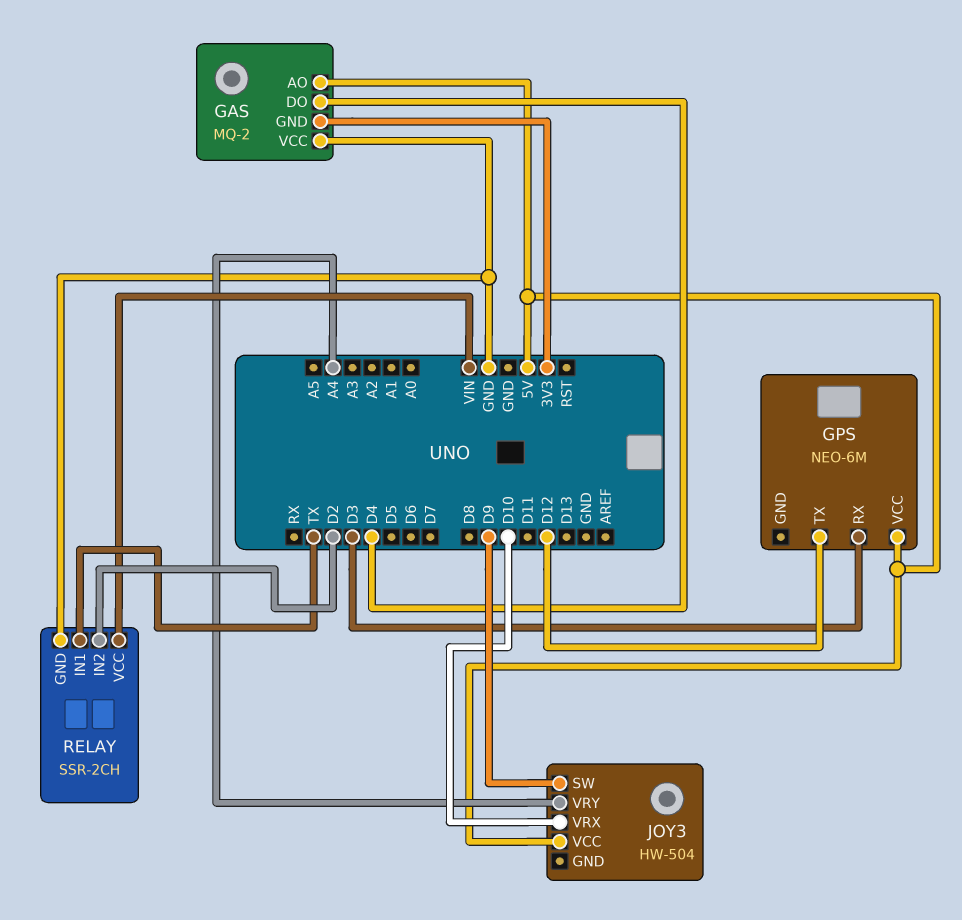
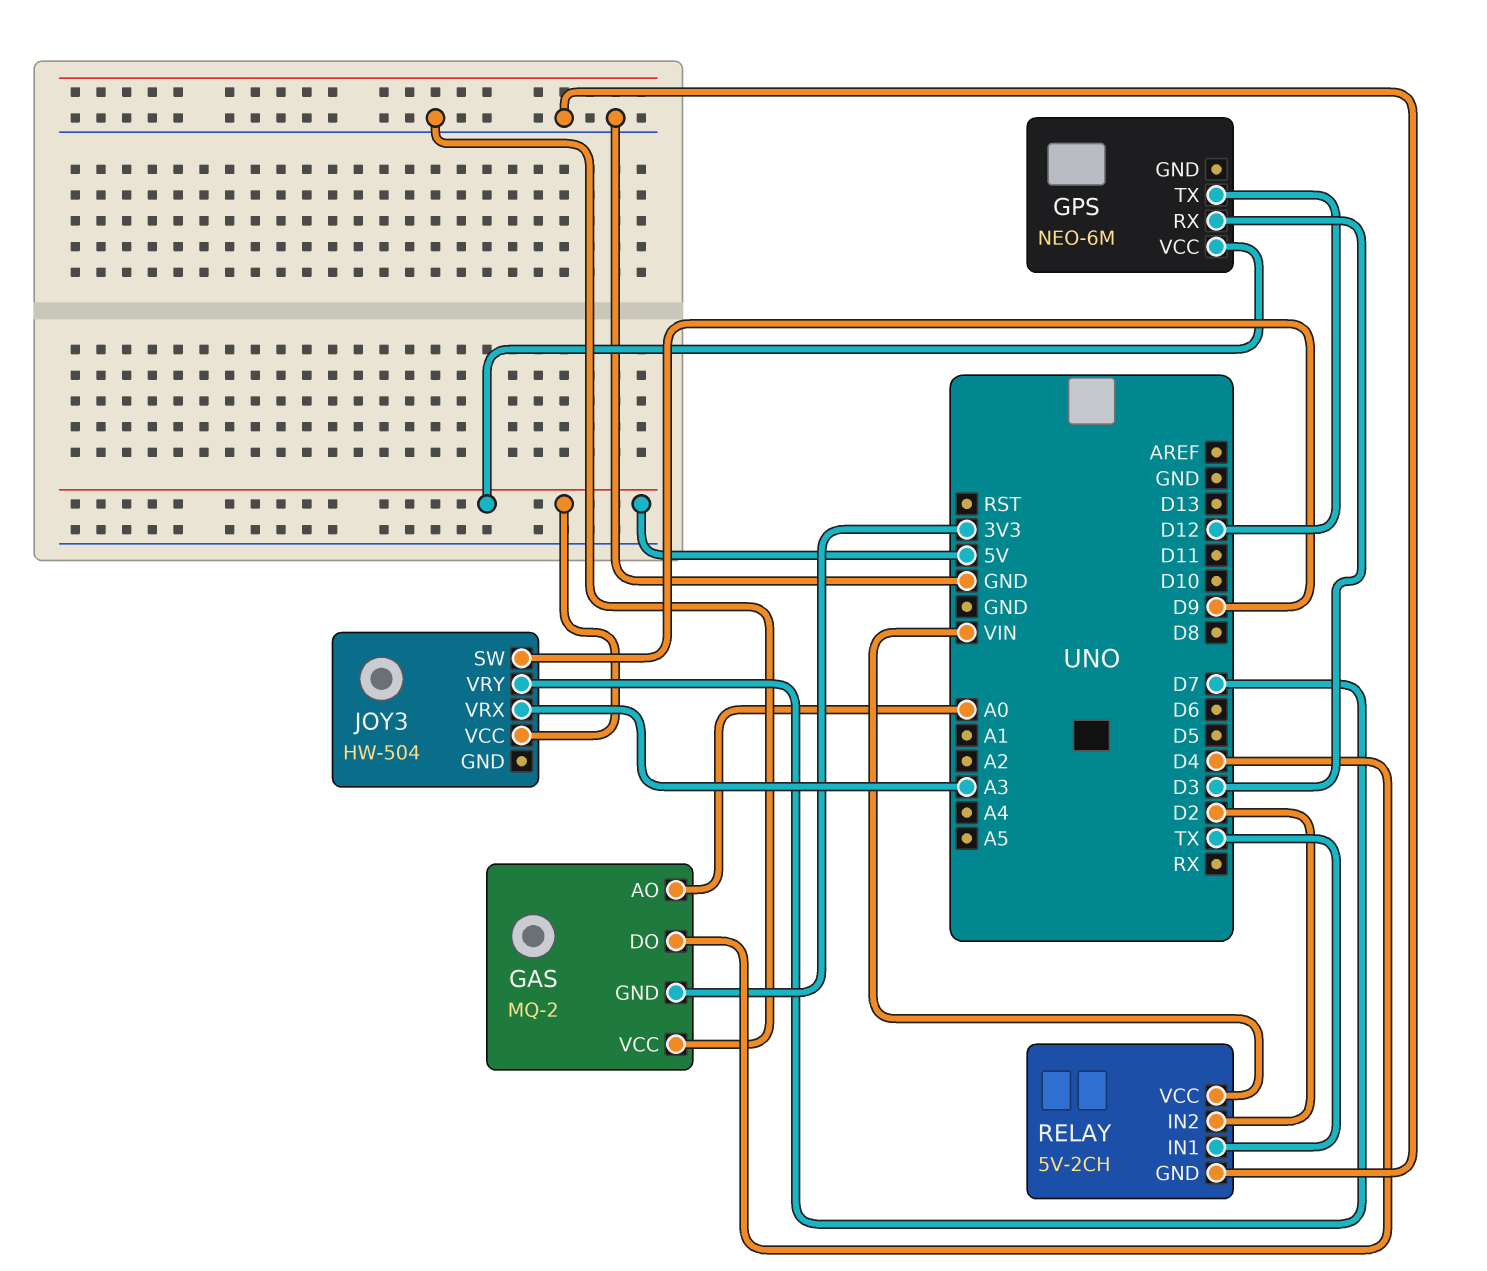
GAS pin AO: 5V -> A0
JOY3 pin VRX: D10 -> A3
JOY3 pin VRY: A4 -> D7
RELAY: SSR-2CH -> 5V-2CH

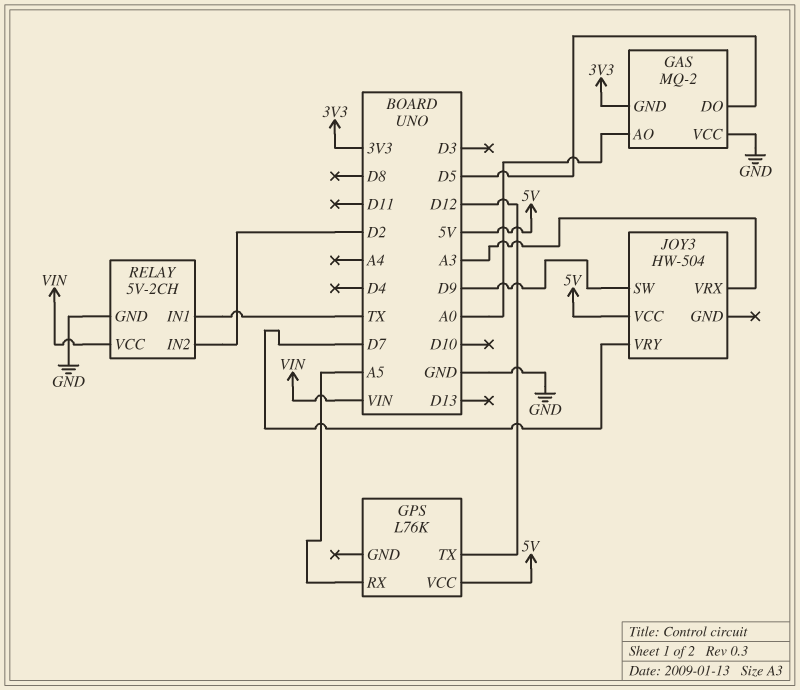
GAS pin DO: D4 -> D5
GPS: NEO-6M -> L76K
GPS pin RX: D3 -> A5

